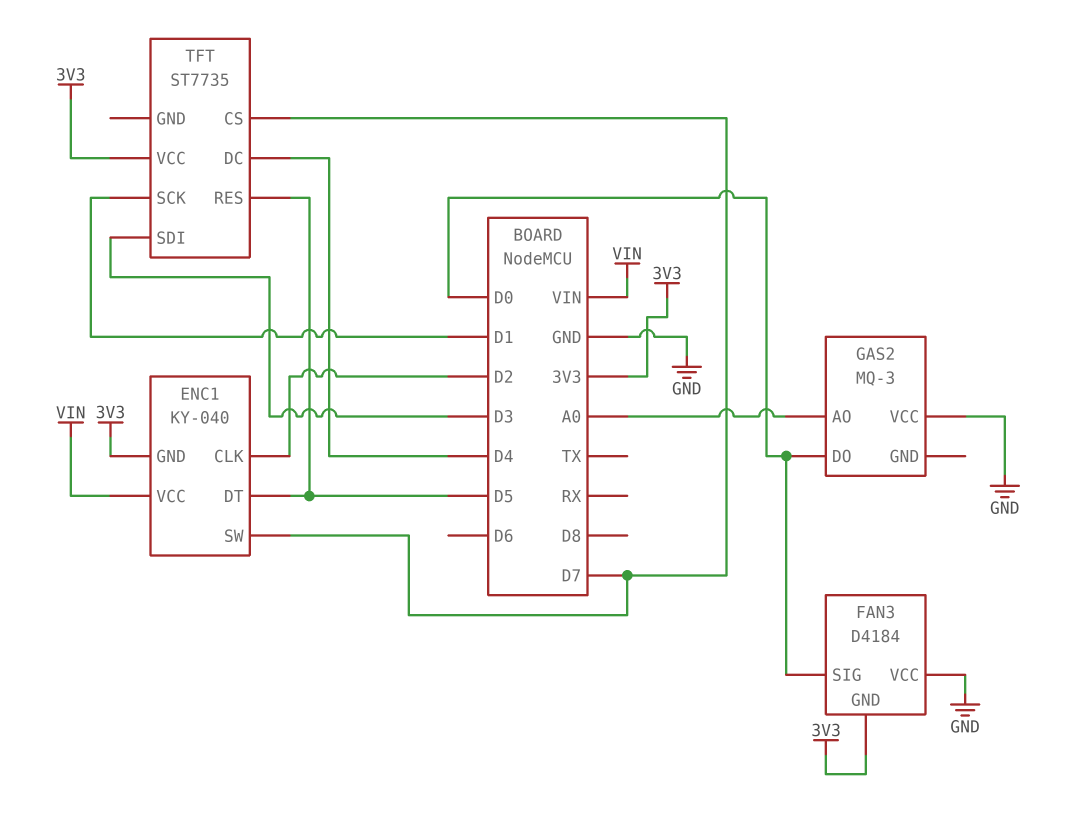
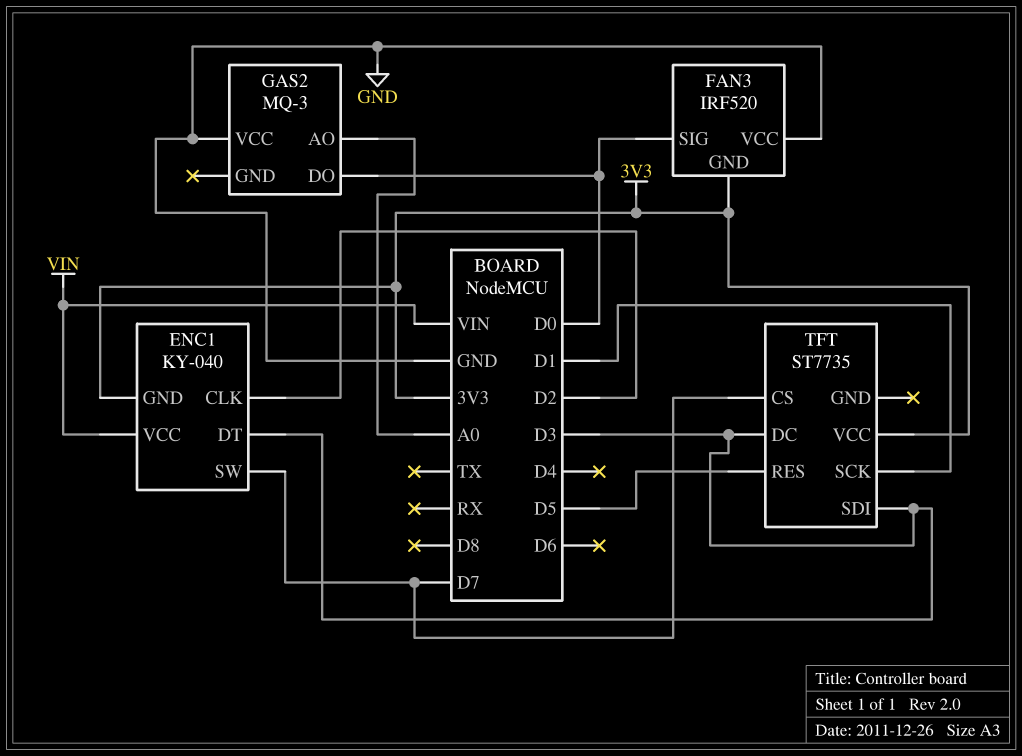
ENC1 pin DT: D5 -> D3
FAN3: D4184 -> IRF520
TFT pin DC: D4 -> D3

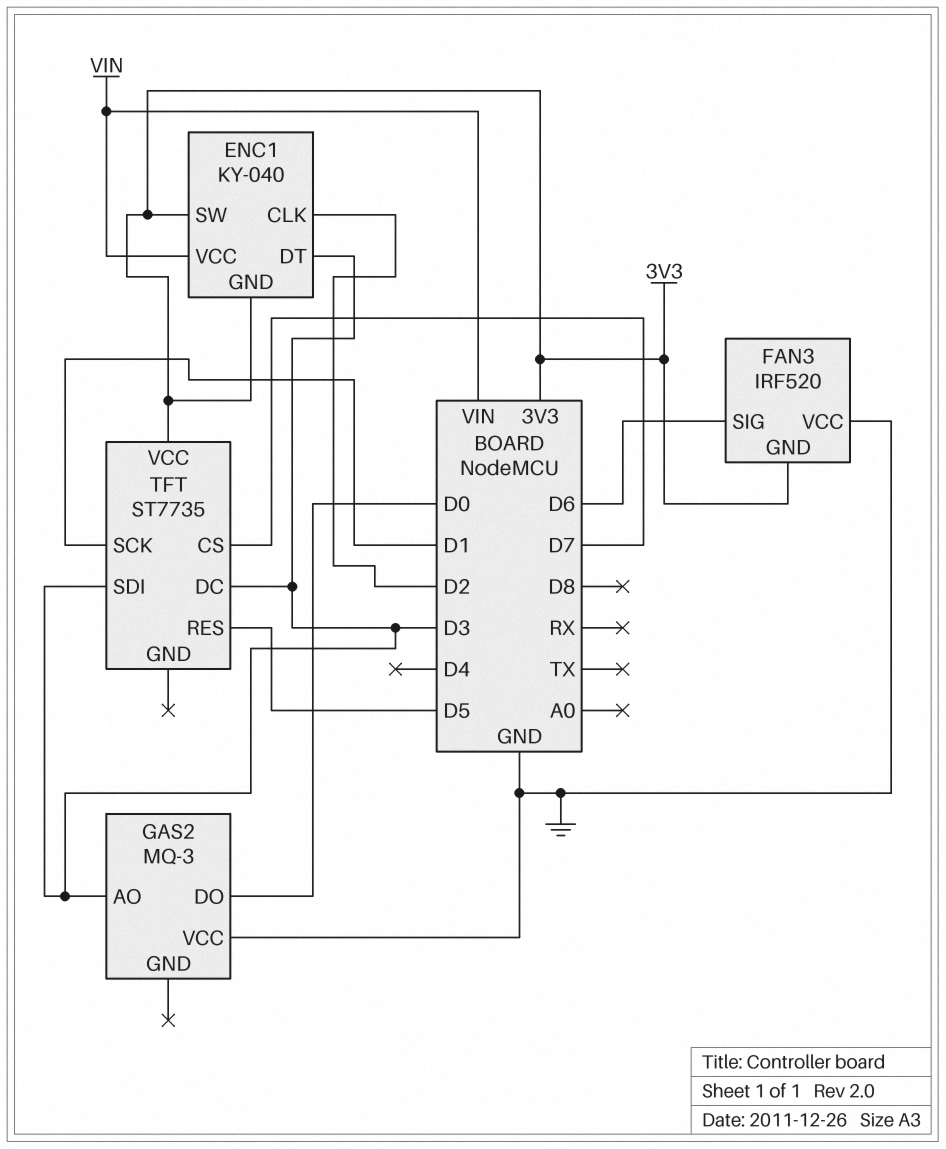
ENC1 pin SW: D7 -> 3V3
FAN3 pin SIG: D0 -> D6
GAS2 pin AO: A0 -> D3

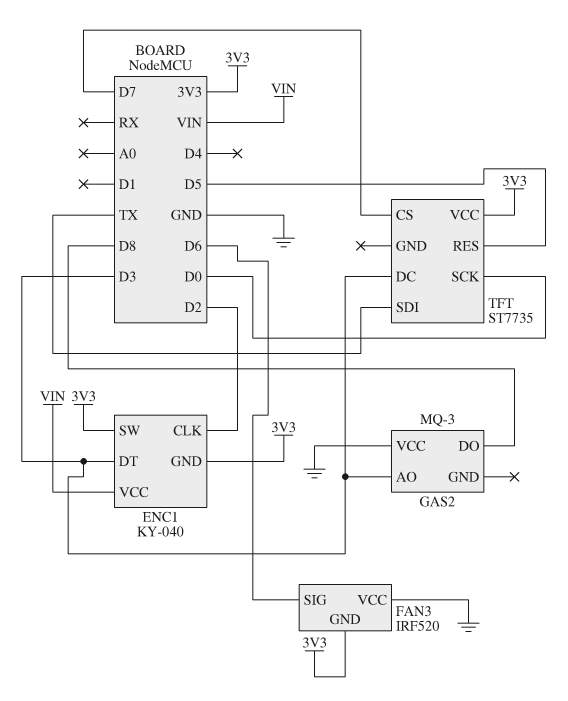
GAS2 pin DO: D0 -> D8
TFT pin SCK: D1 -> D0
TFT pin SDI: D3 -> TX

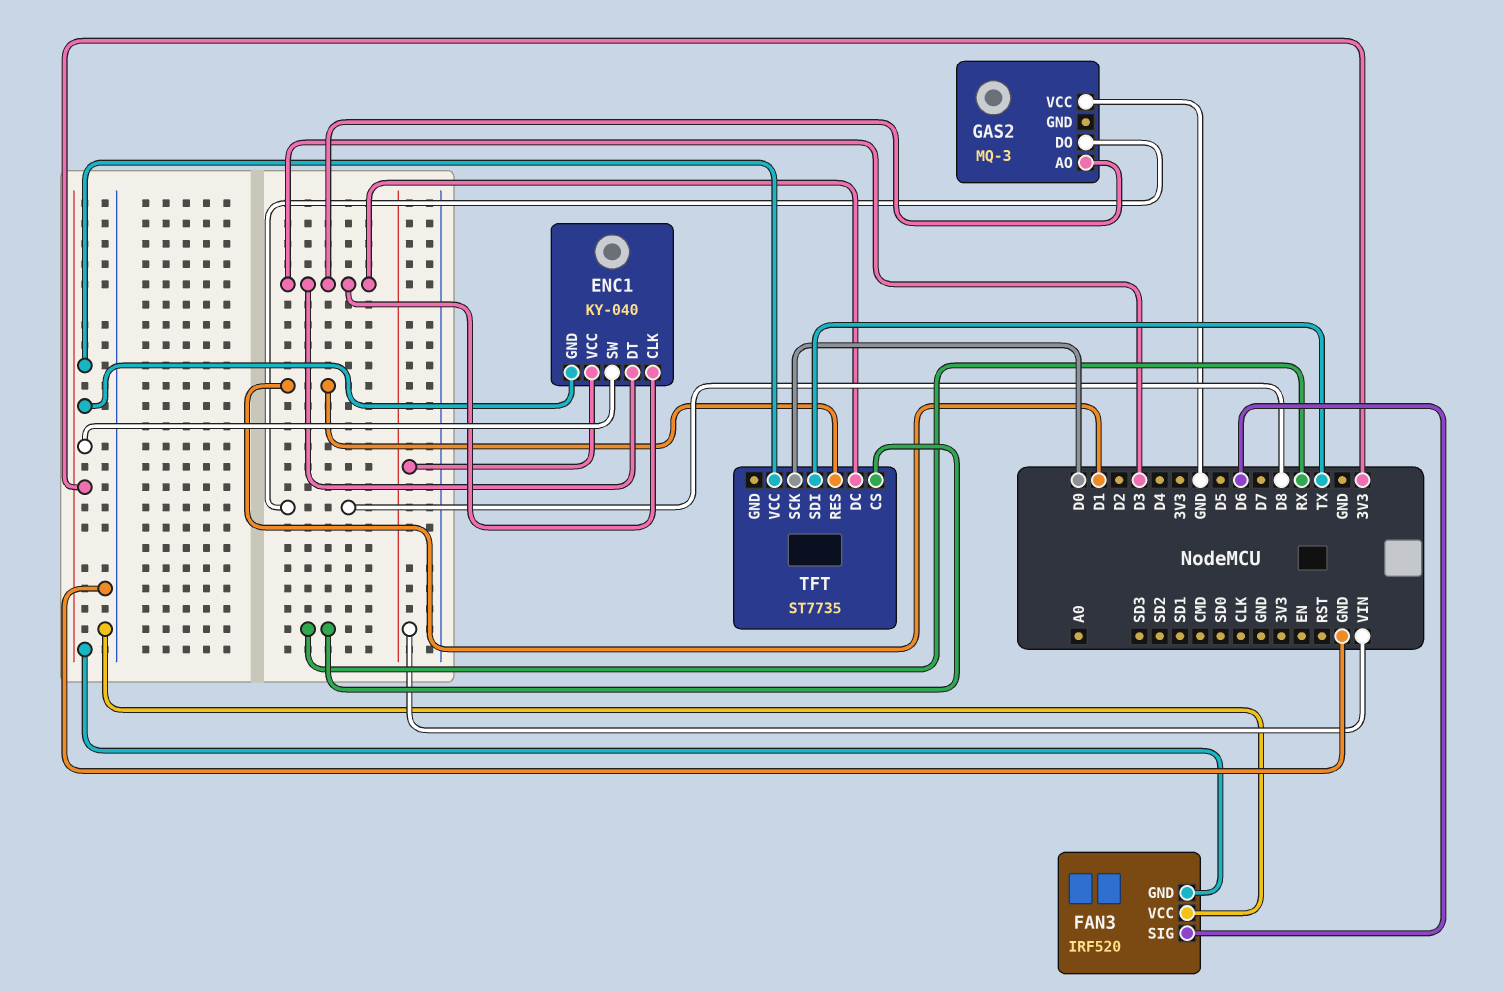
ENC1 pin CLK: D2 -> D3
TFT pin CS: D7 -> RX
TFT pin RES: D5 -> D1

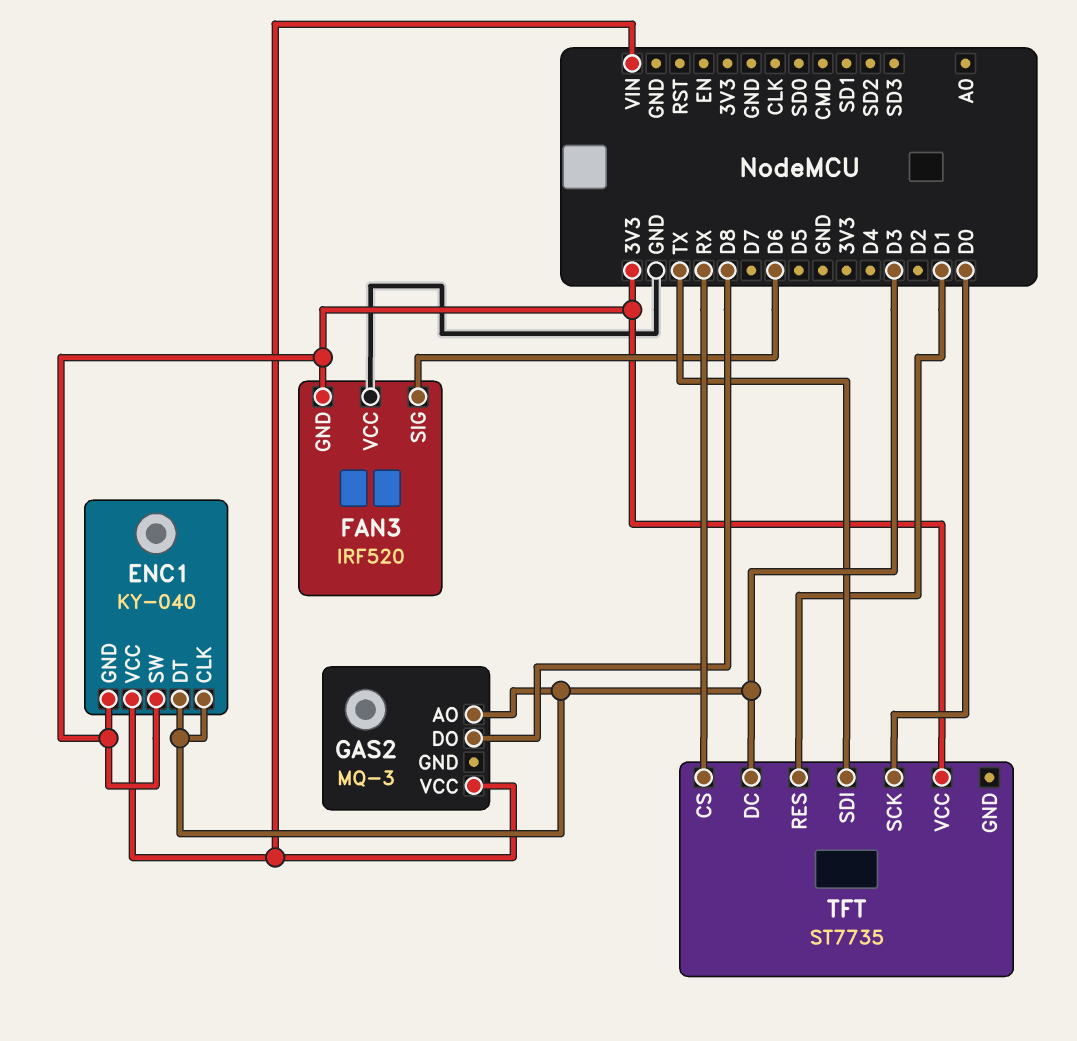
GAS2 pin VCC: GND -> VIN

